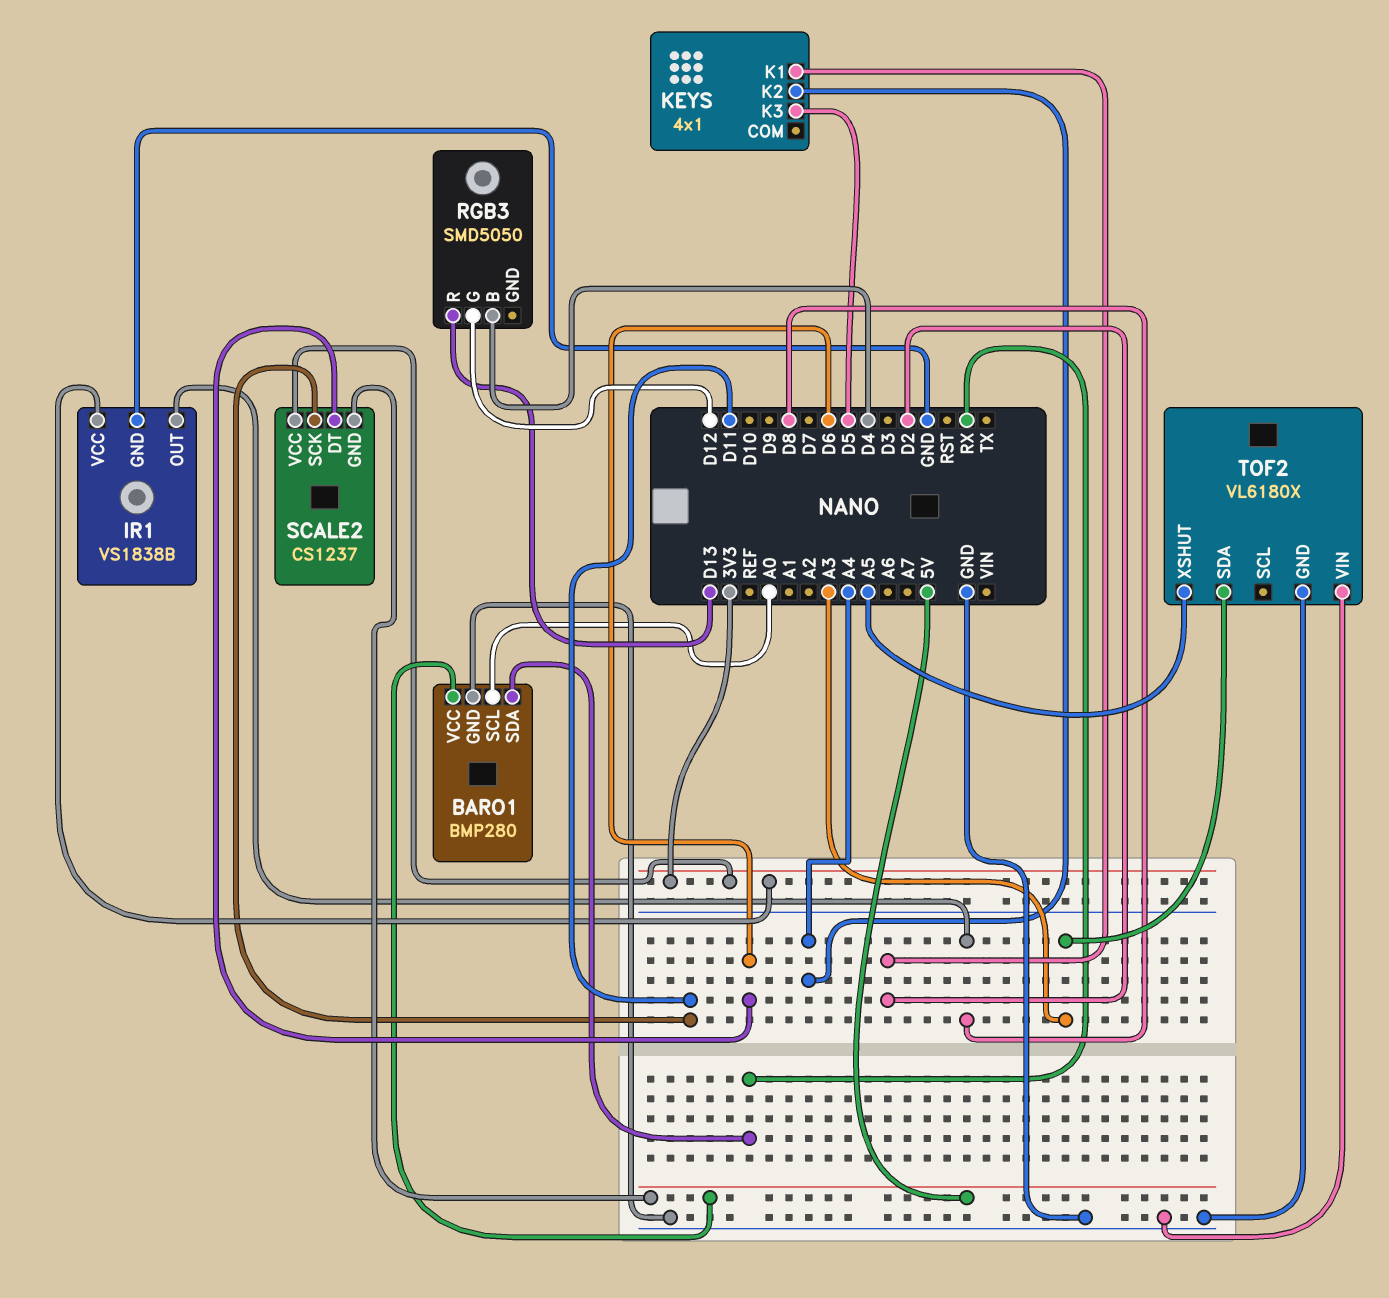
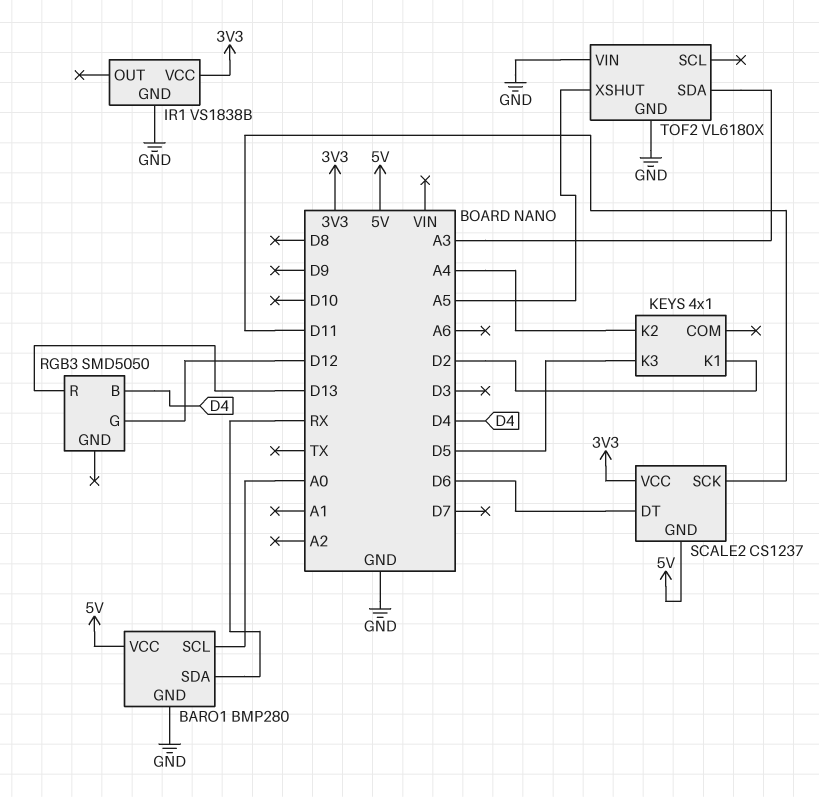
IR1 pin OUT: D8 -> none

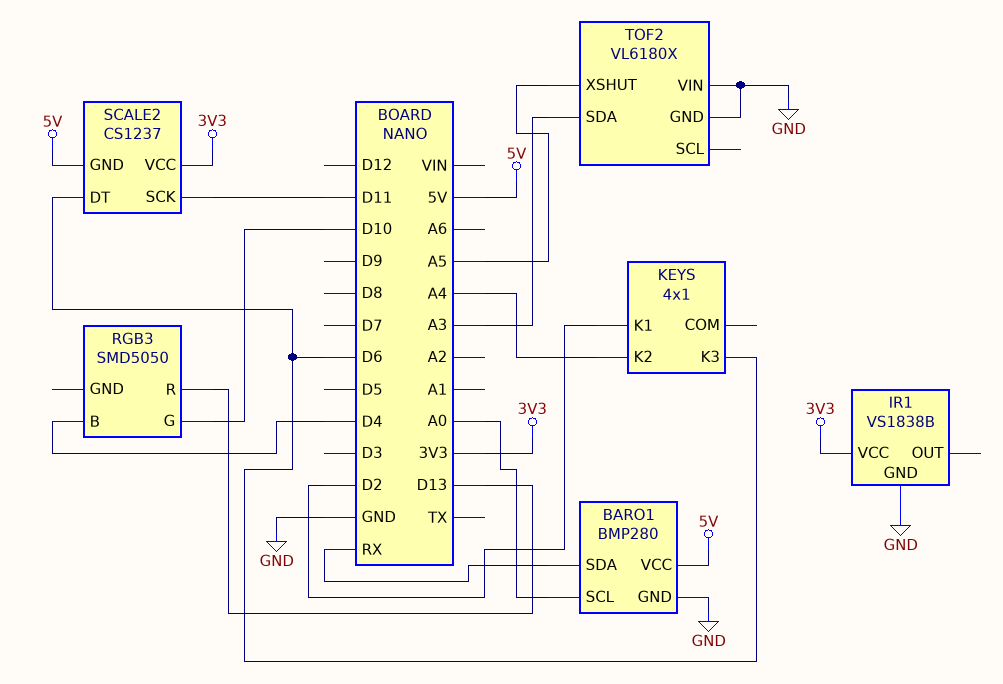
KEYS pin K3: D5 -> D6
RGB3 pin G: D12 -> D10

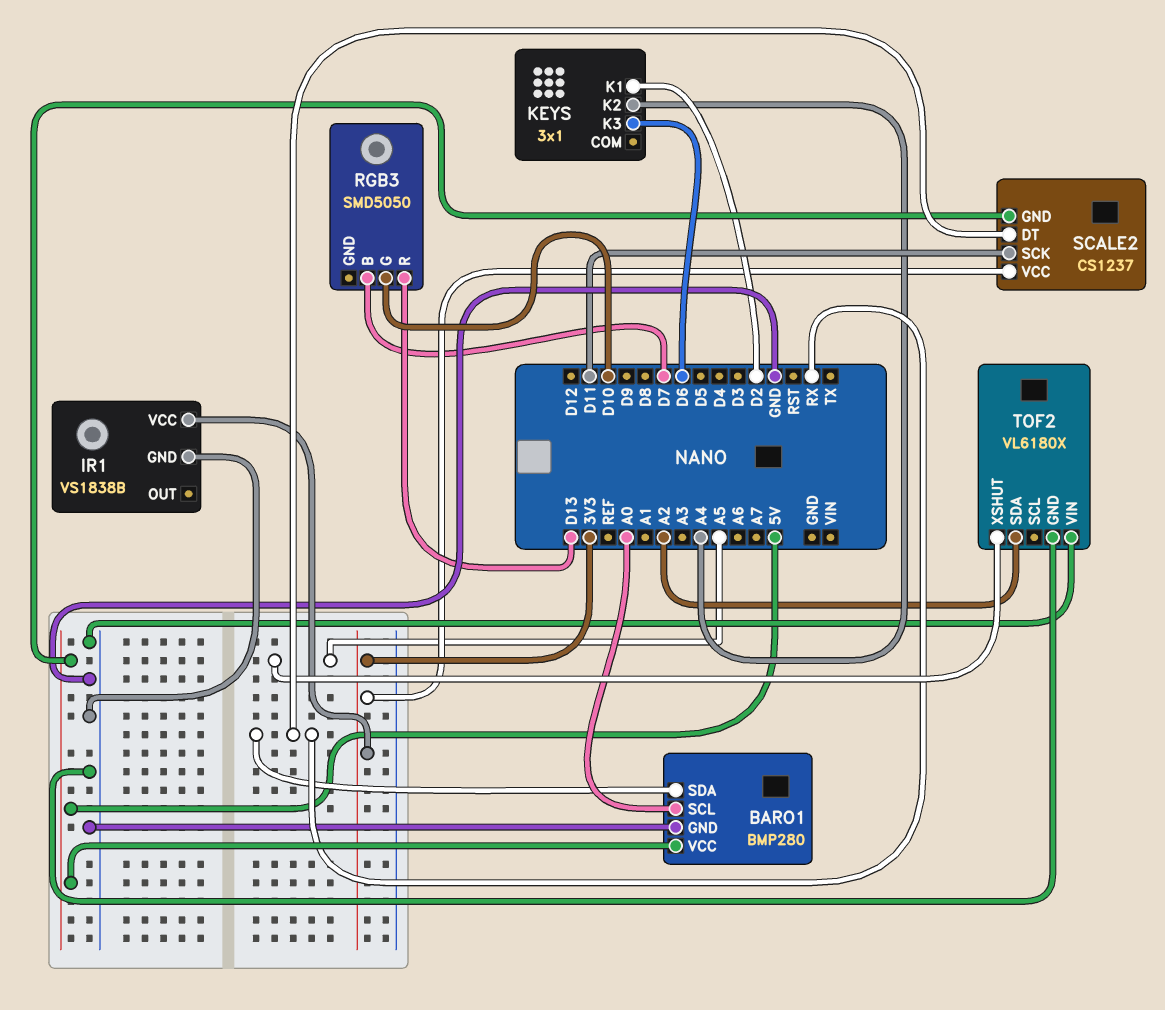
KEYS: 4x1 -> 3x1
RGB3 pin B: D4 -> D7
SCALE2 pin DT: D6 -> RX
TOF2 pin SDA: A3 -> A2

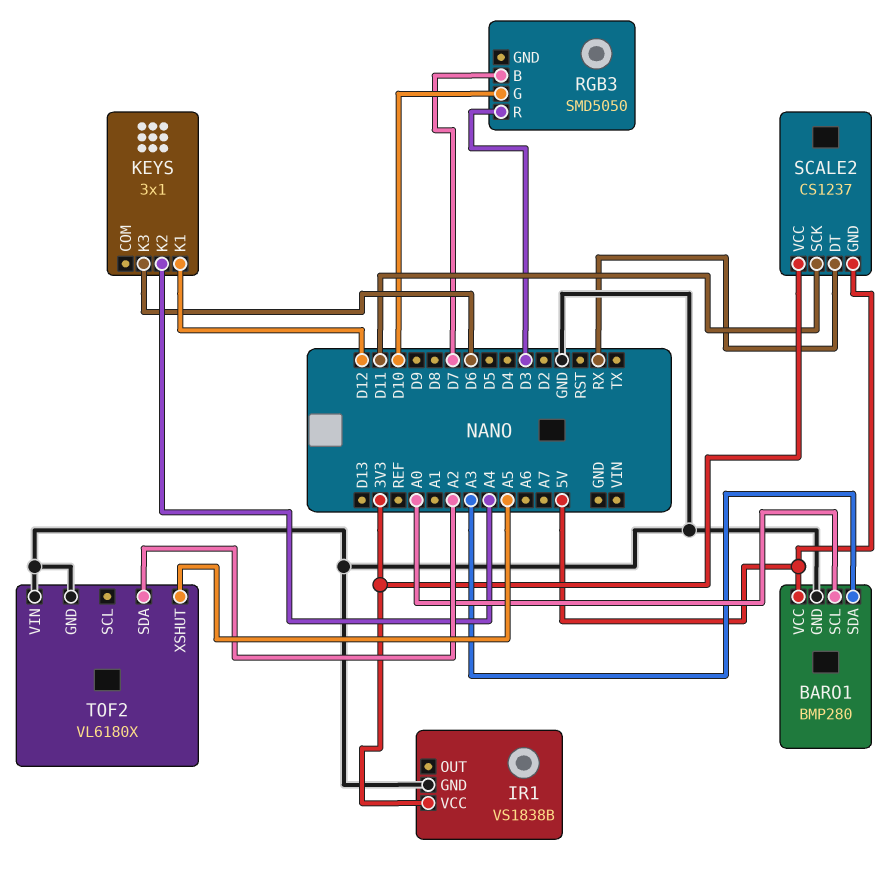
BARO1 pin SDA: RX -> A3
KEYS pin K1: D2 -> D12
RGB3 pin R: D13 -> D3

